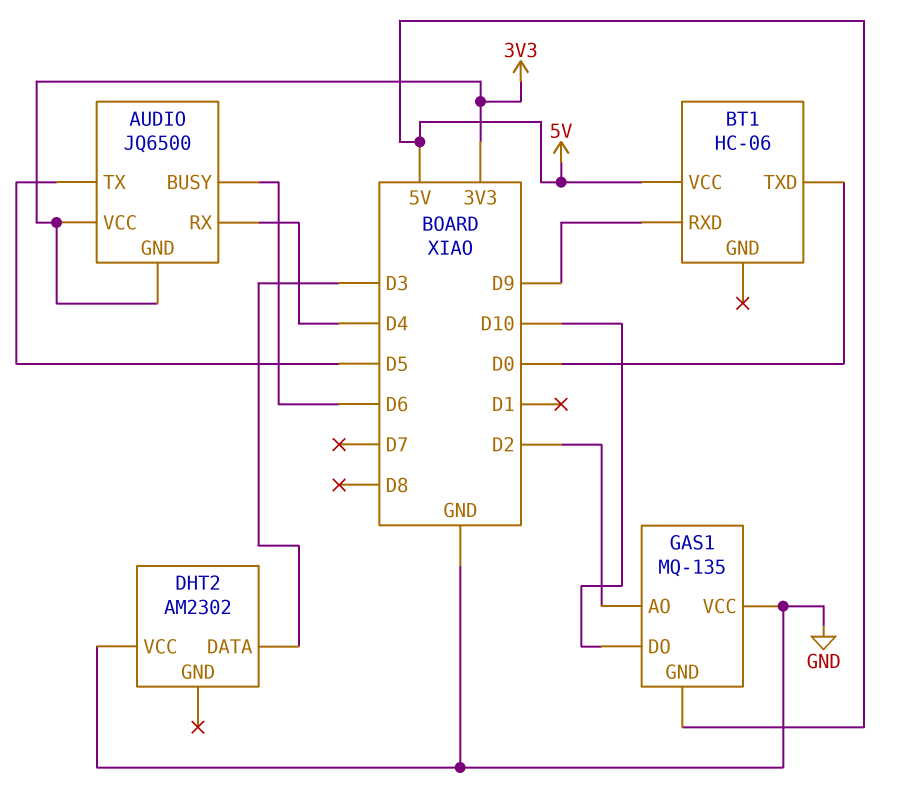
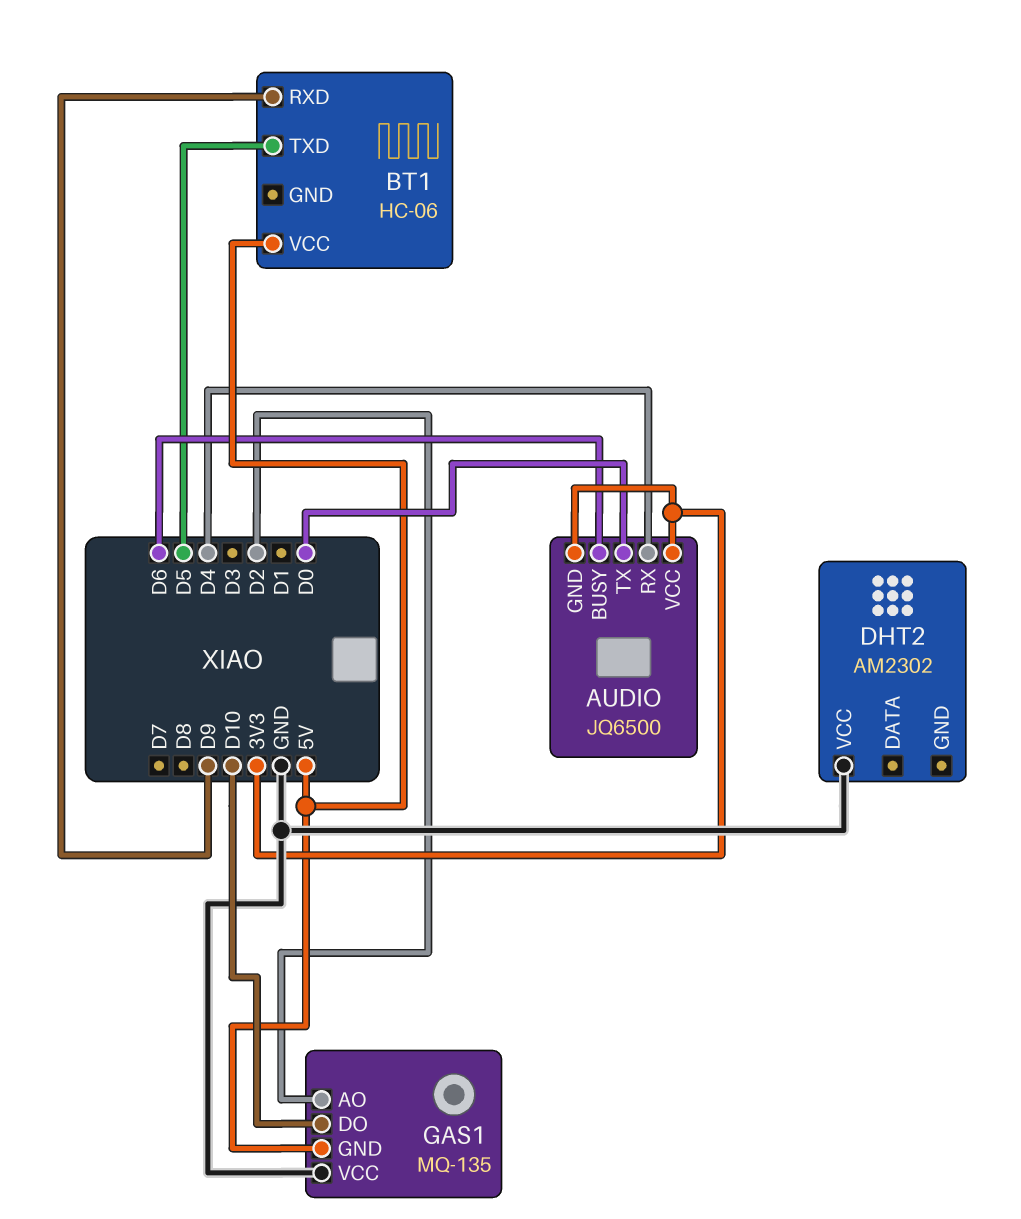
AUDIO pin TX: D5 -> D0
BT1 pin TXD: D0 -> D5
DHT2 pin DATA: D3 -> none

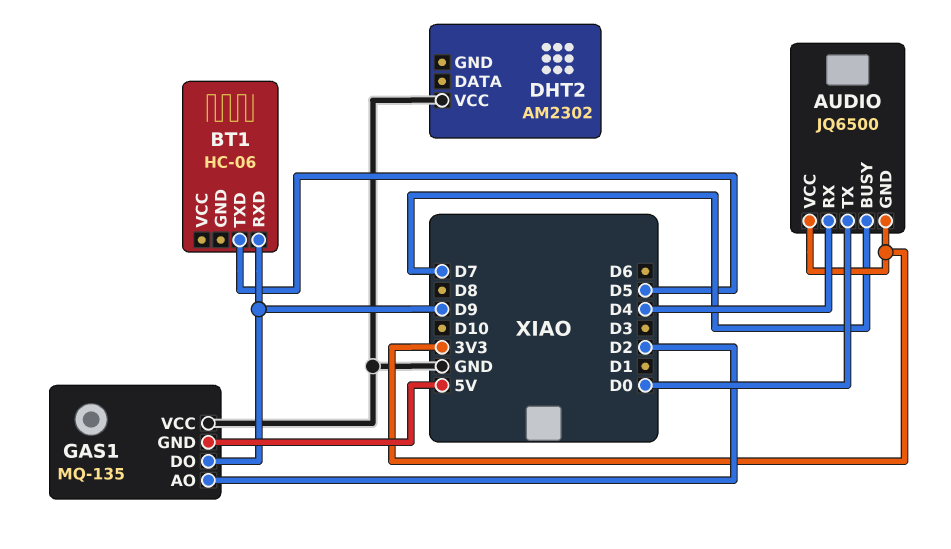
AUDIO pin BUSY: D6 -> D7
BT1 pin VCC: 5V -> none
GAS1 pin DO: D10 -> D9

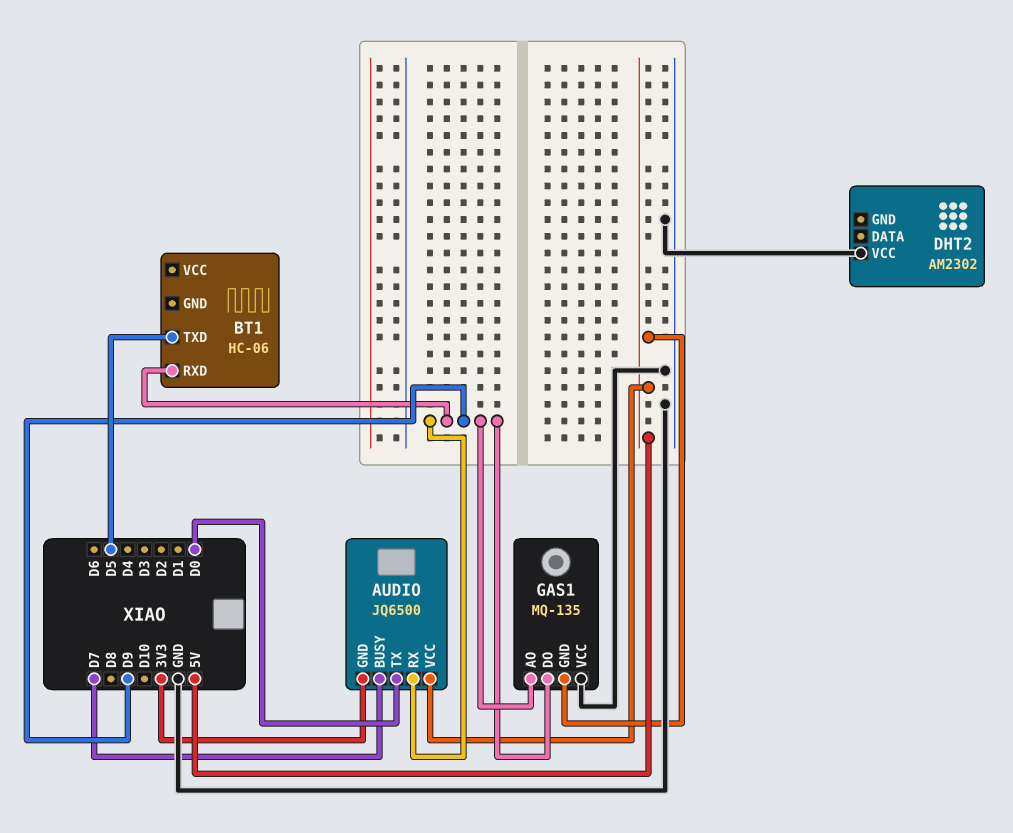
AUDIO pin RX: D4 -> D9
AUDIO pin VCC: 3V3 -> 5V
GAS1 pin AO: D2 -> D9

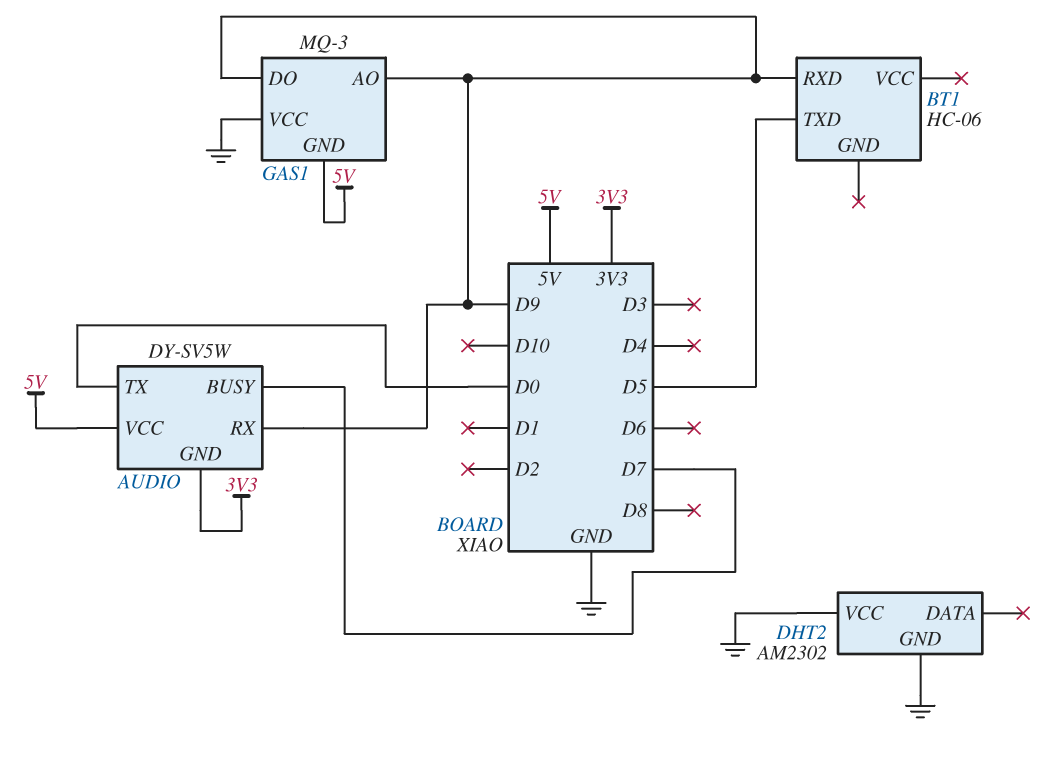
AUDIO: JQ6500 -> DY-SV5W
DHT2 pin GND: none -> GND
GAS1: MQ-135 -> MQ-3

